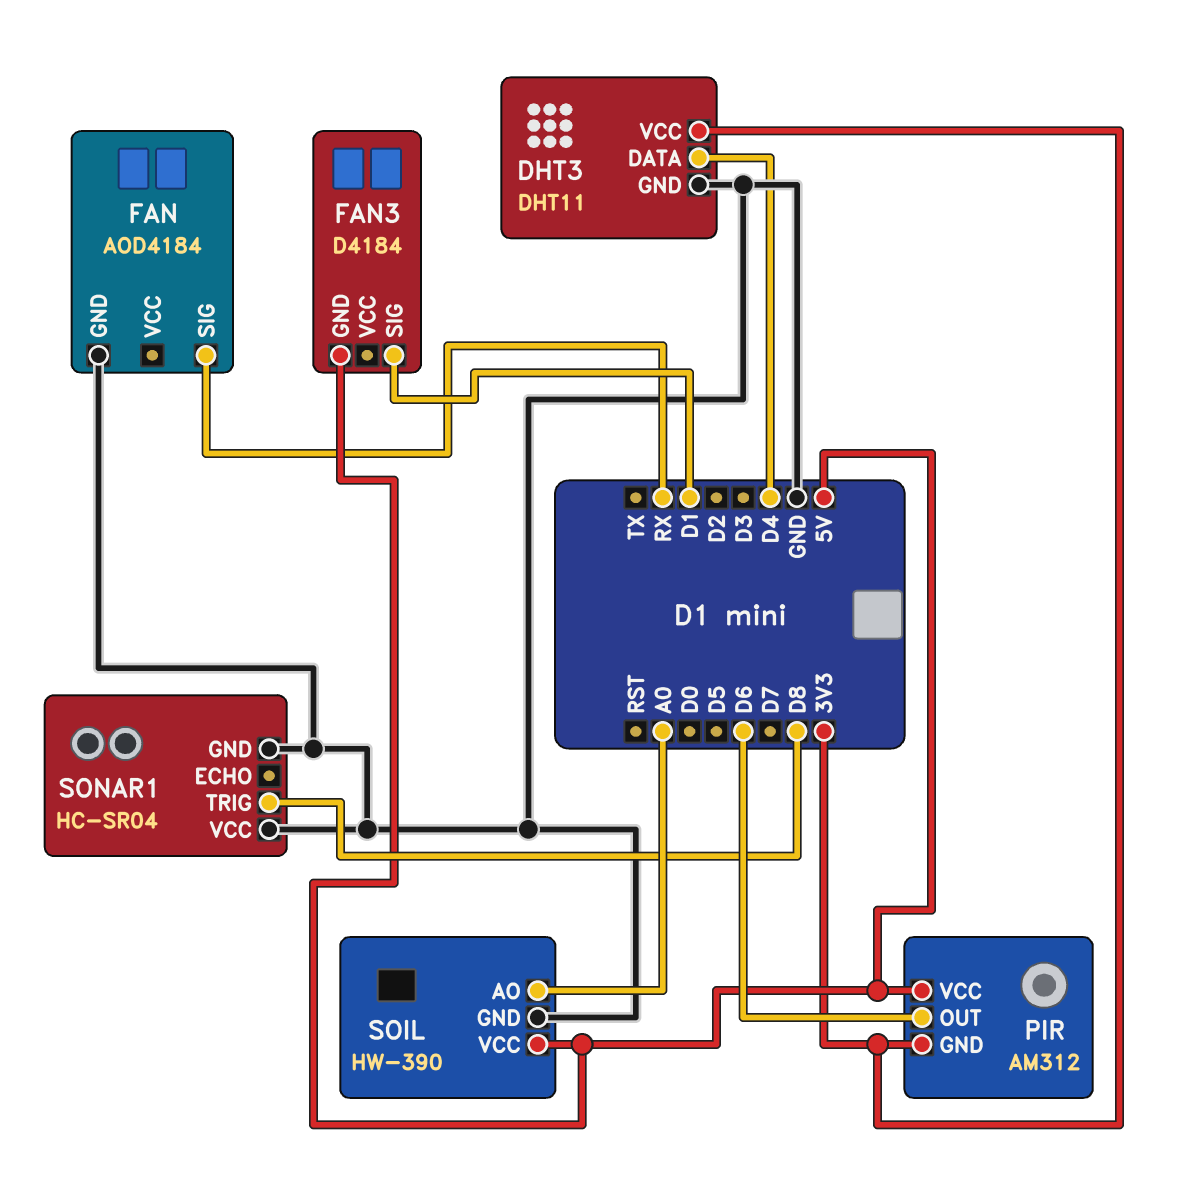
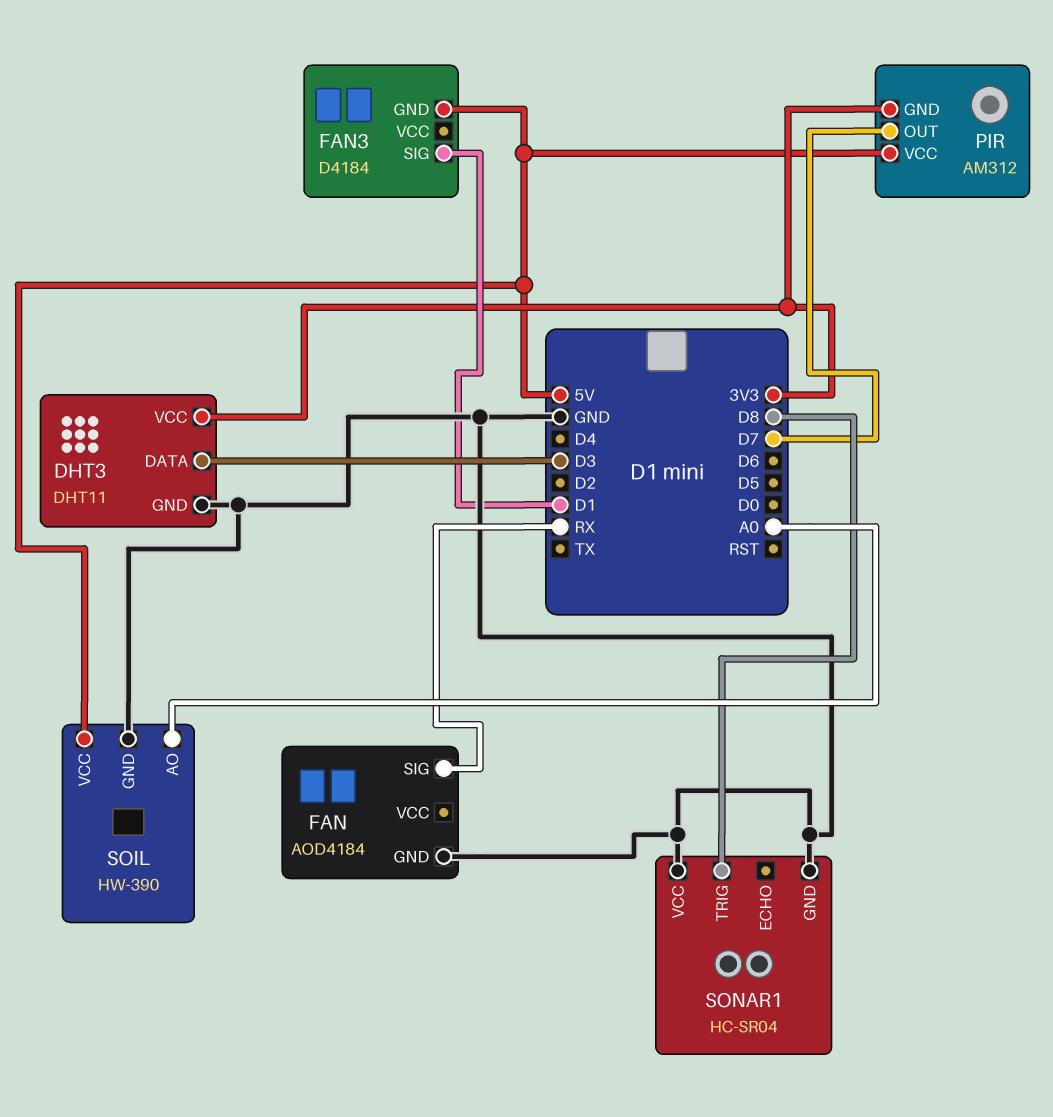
DHT3 pin DATA: D4 -> D3
PIR pin OUT: D6 -> D7

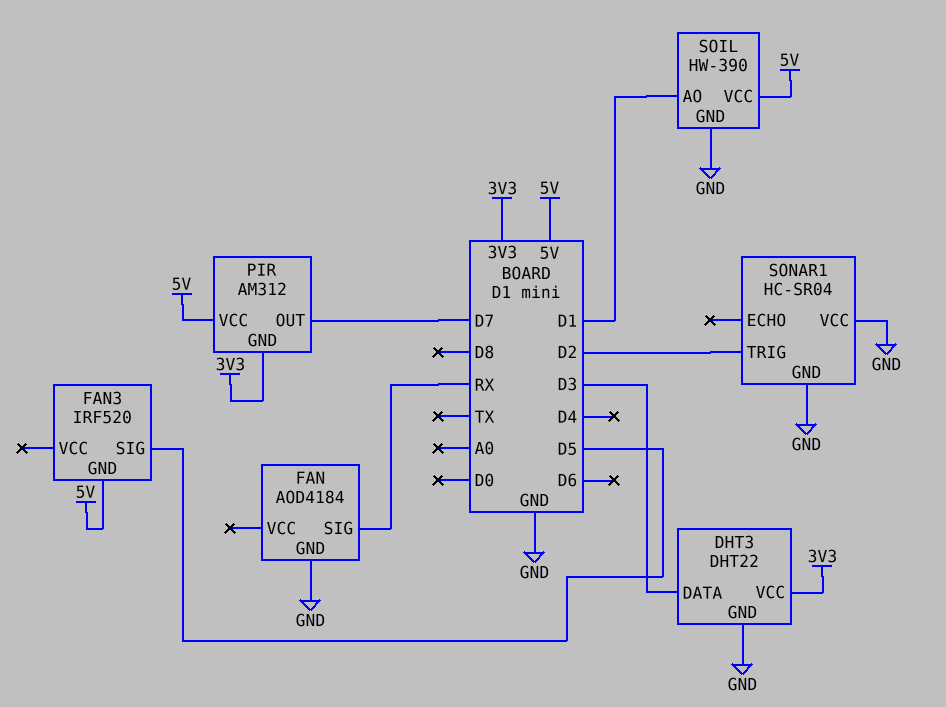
DHT3: DHT11 -> DHT22
FAN3: D4184 -> IRF520
FAN3 pin SIG: D1 -> D5
SOIL pin AO: A0 -> D1
SONAR1 pin TRIG: D8 -> D2

